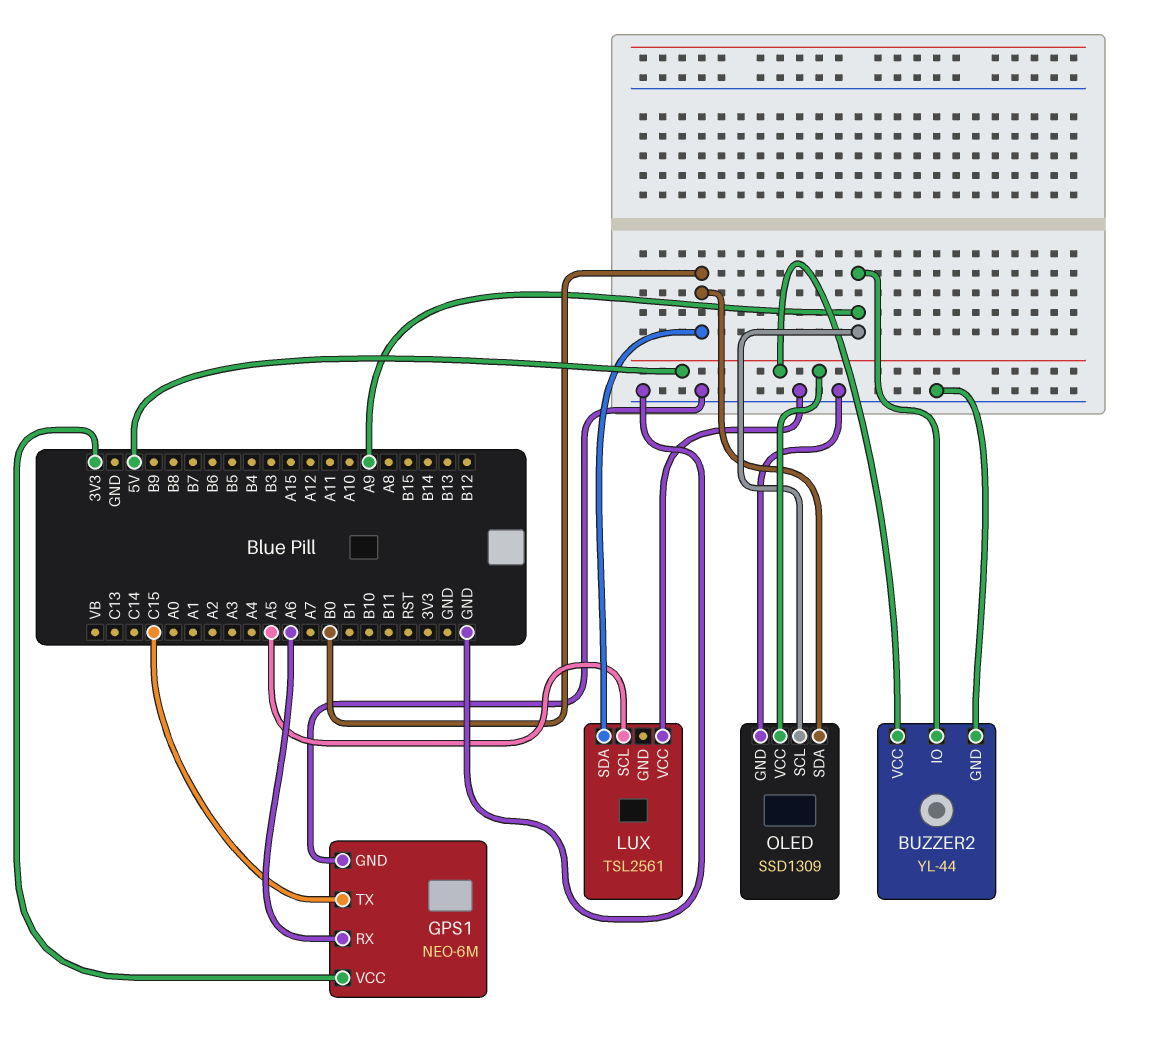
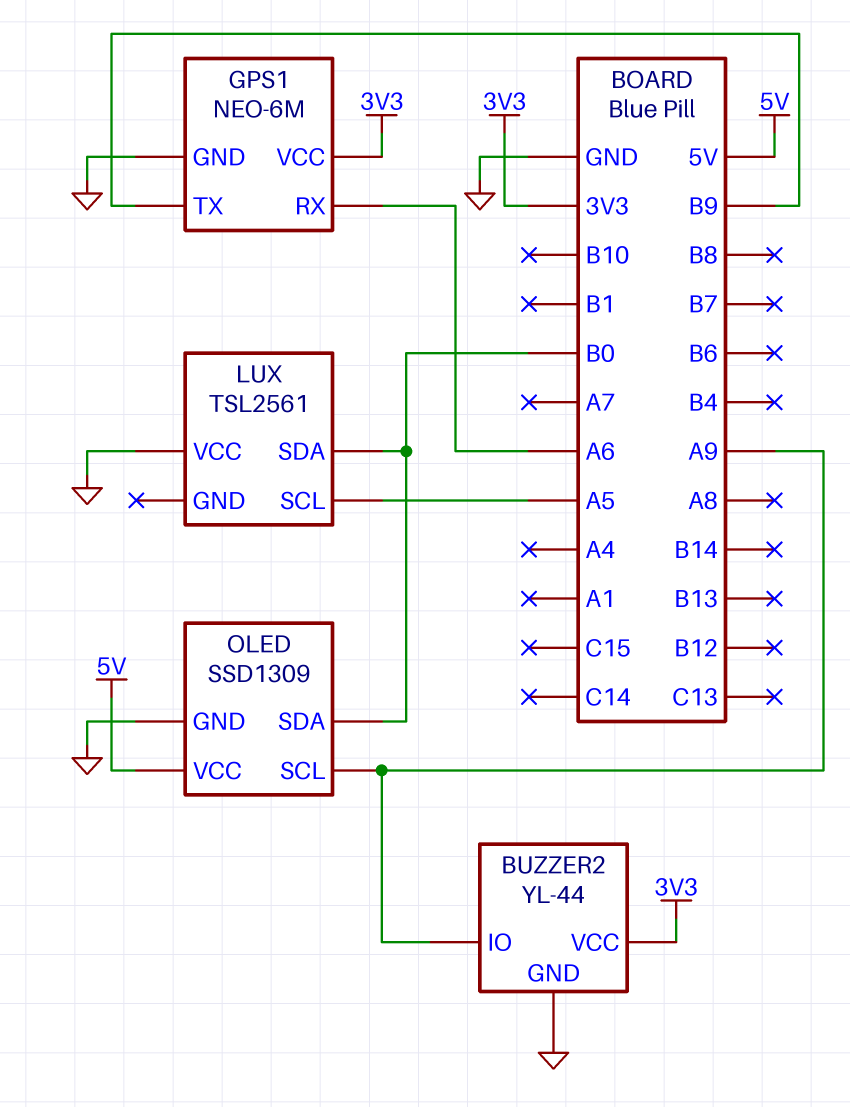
BUZZER2 pin VCC: 5V -> 3V3
GPS1 pin TX: C15 -> B9

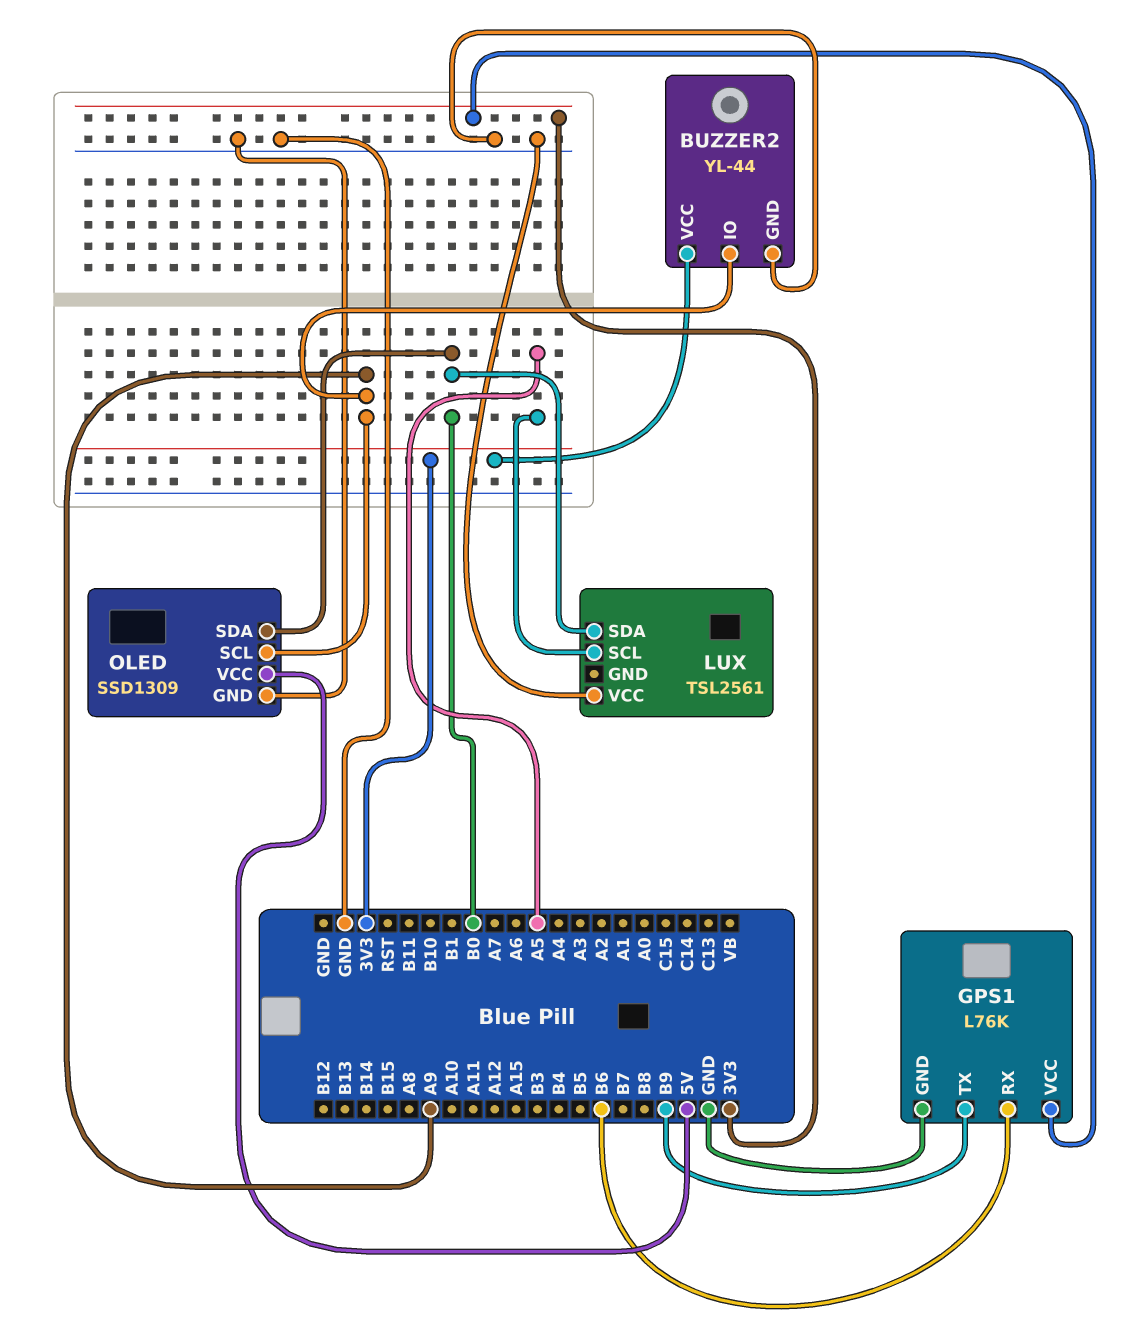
GPS1: NEO-6M -> L76K
GPS1 pin RX: A6 -> B6

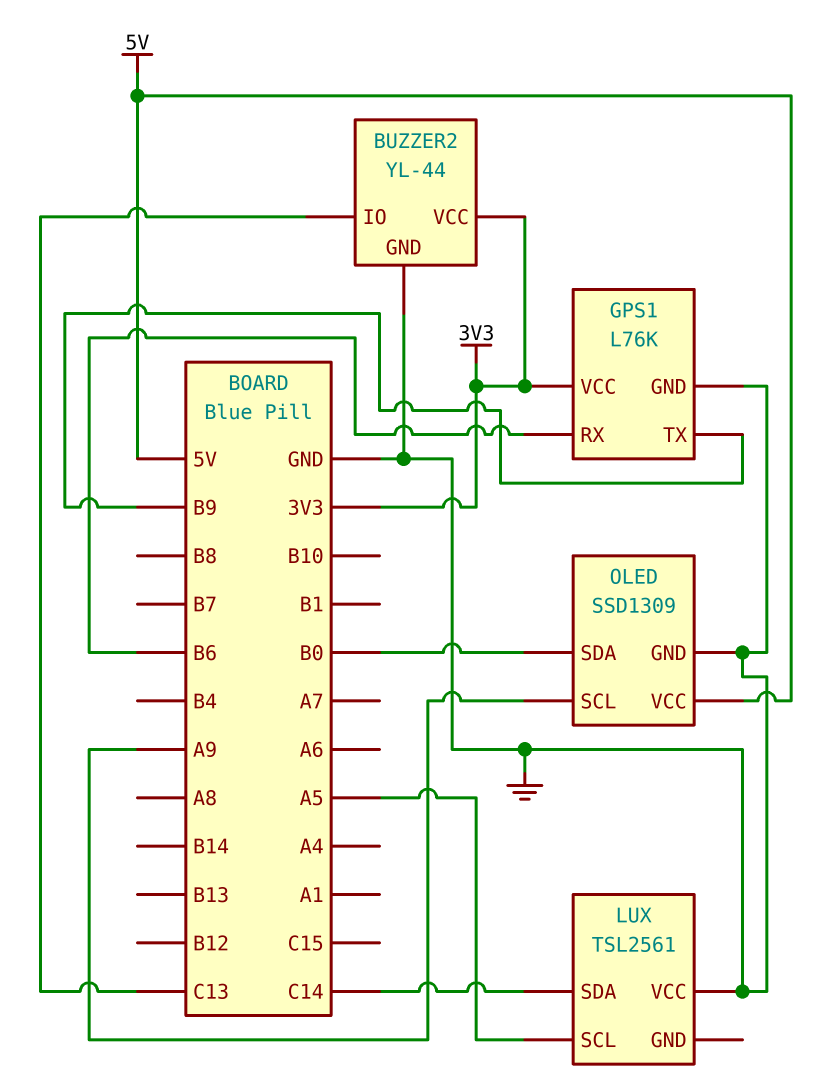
BUZZER2 pin IO: A9 -> C13
LUX pin SDA: B0 -> C14

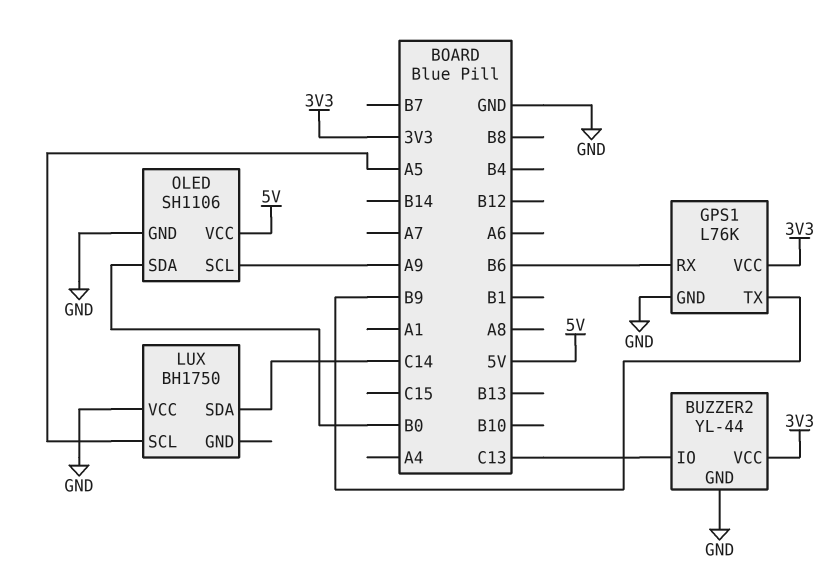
LUX: TSL2561 -> BH1750
OLED: SSD1309 -> SH1106

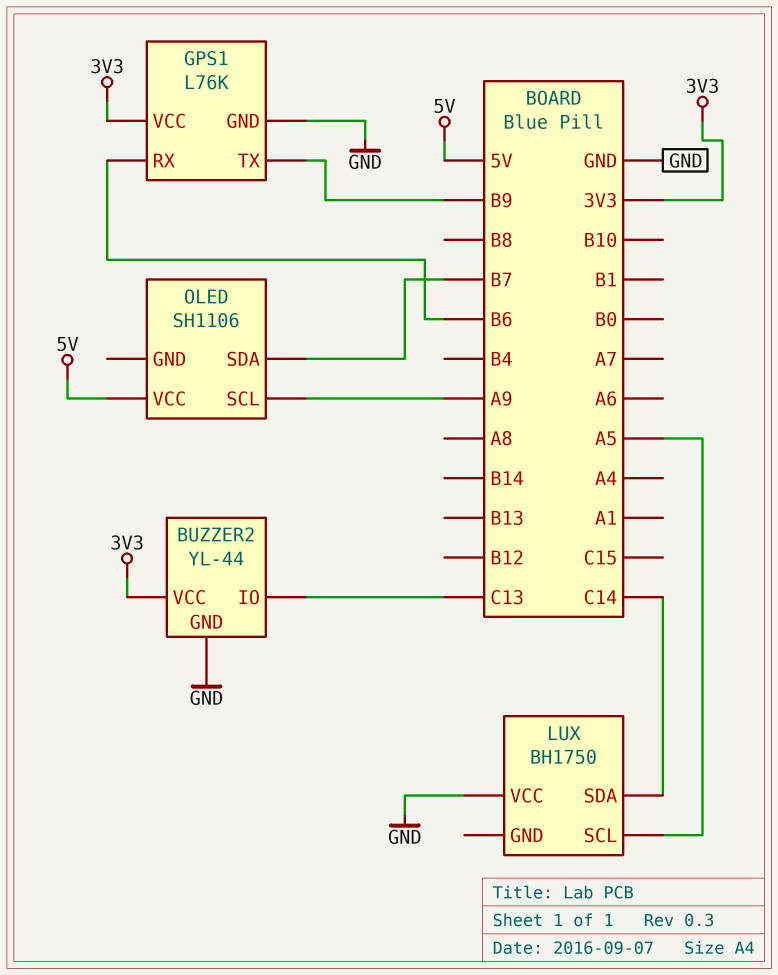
OLED pin GND: GND -> none
OLED pin SDA: B0 -> B7

